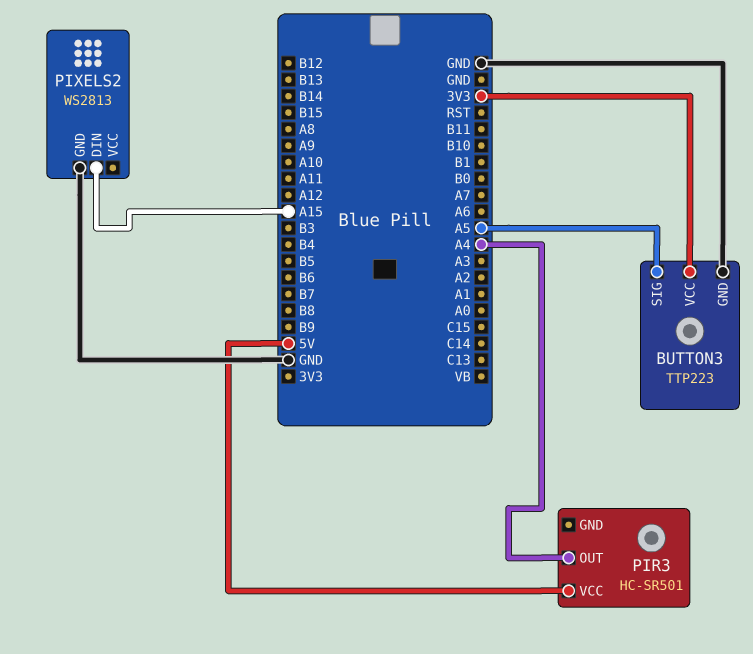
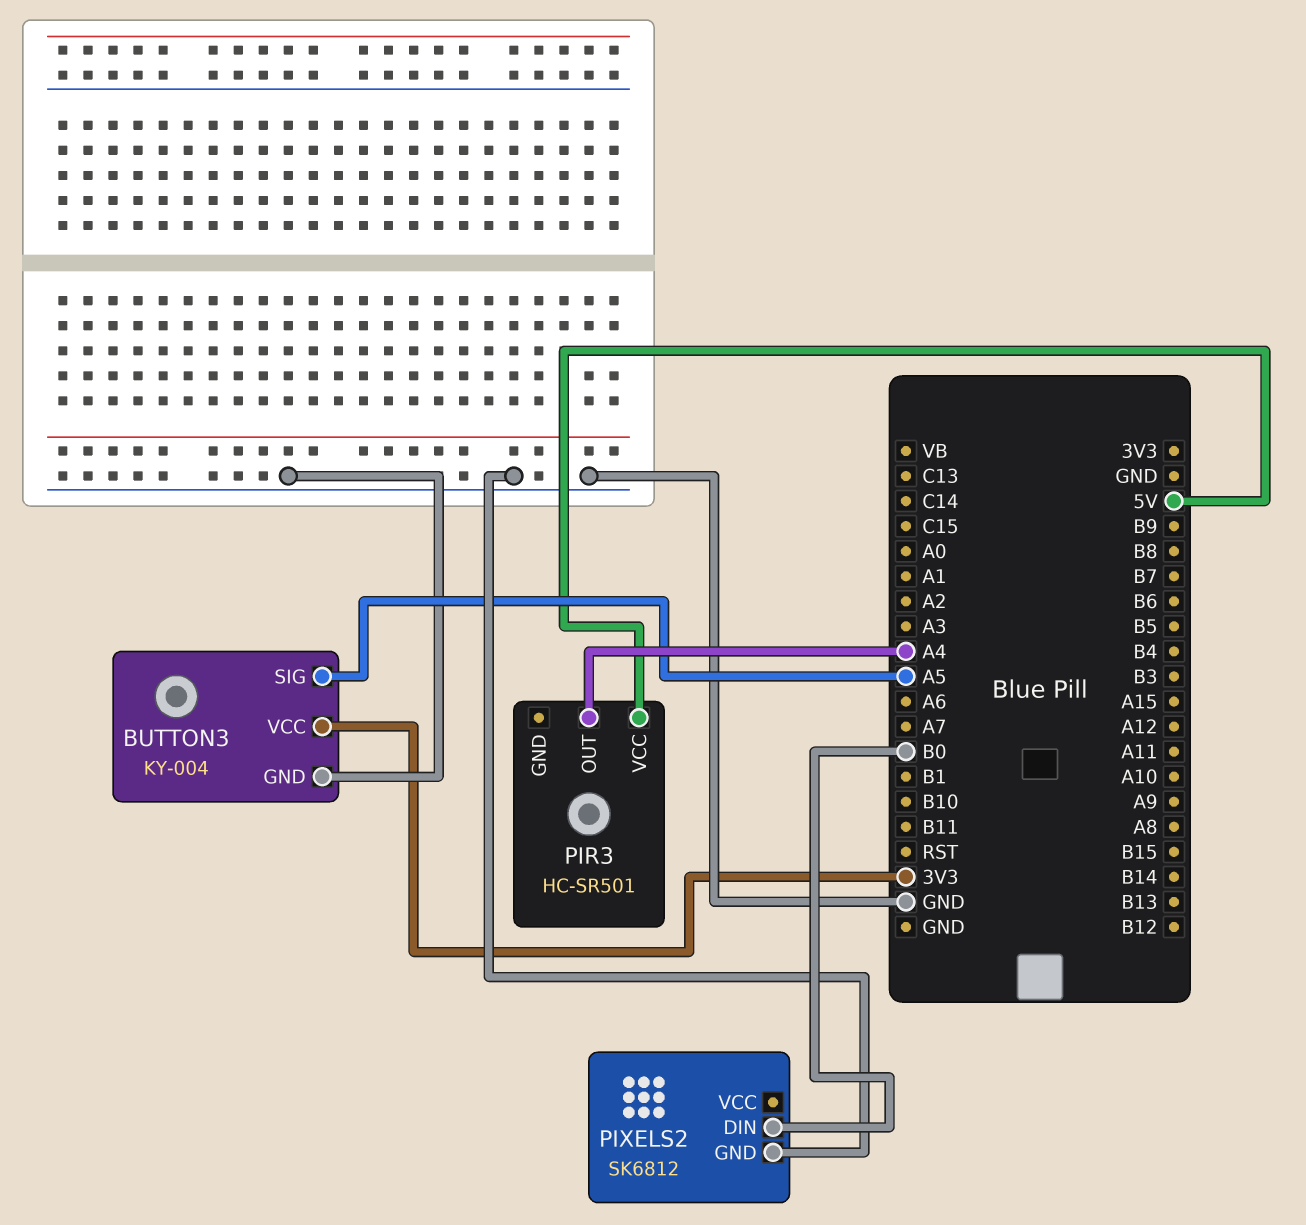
BUTTON3: TTP223 -> KY-004
PIXELS2: WS2813 -> SK6812
PIXELS2 pin DIN: A15 -> B0

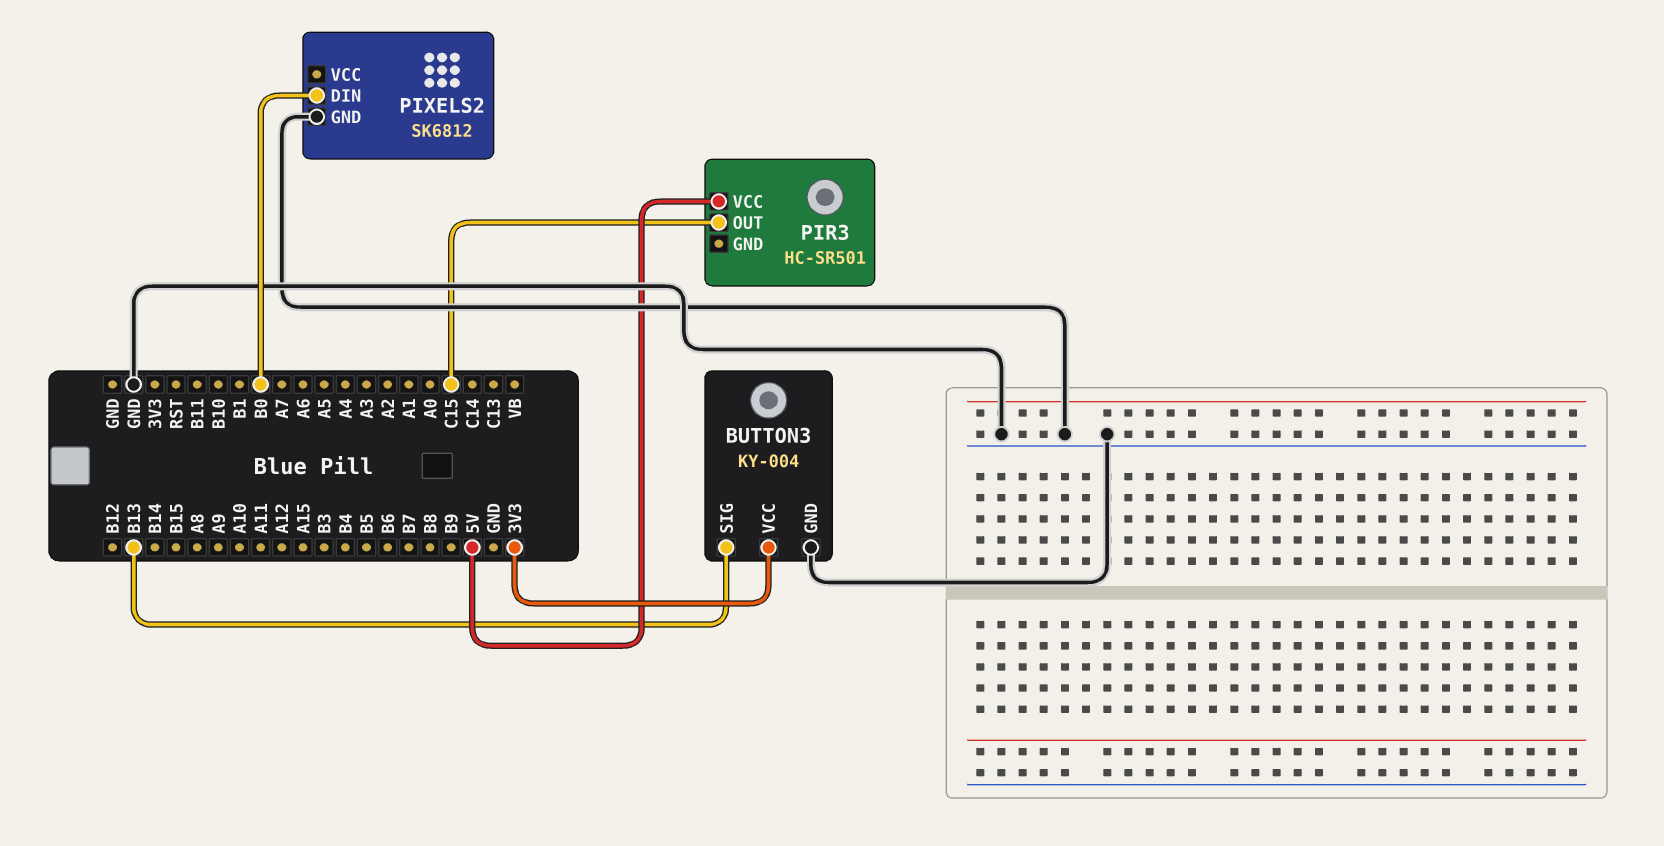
BUTTON3 pin SIG: A5 -> B13
PIR3 pin OUT: A4 -> C15

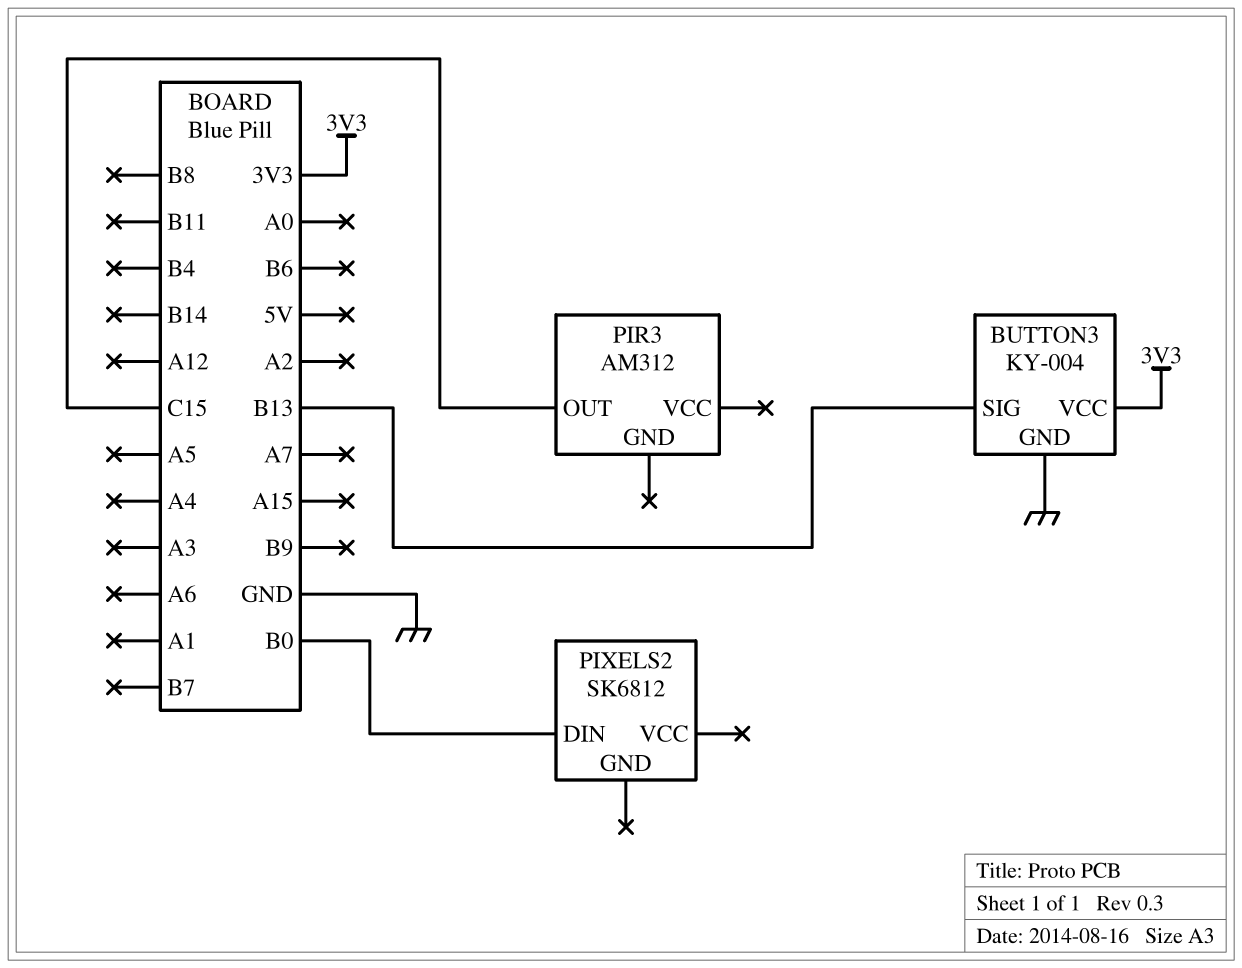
PIR3: HC-SR501 -> AM312
PIR3 pin VCC: 5V -> none
PIXELS2 pin GND: GND -> none

